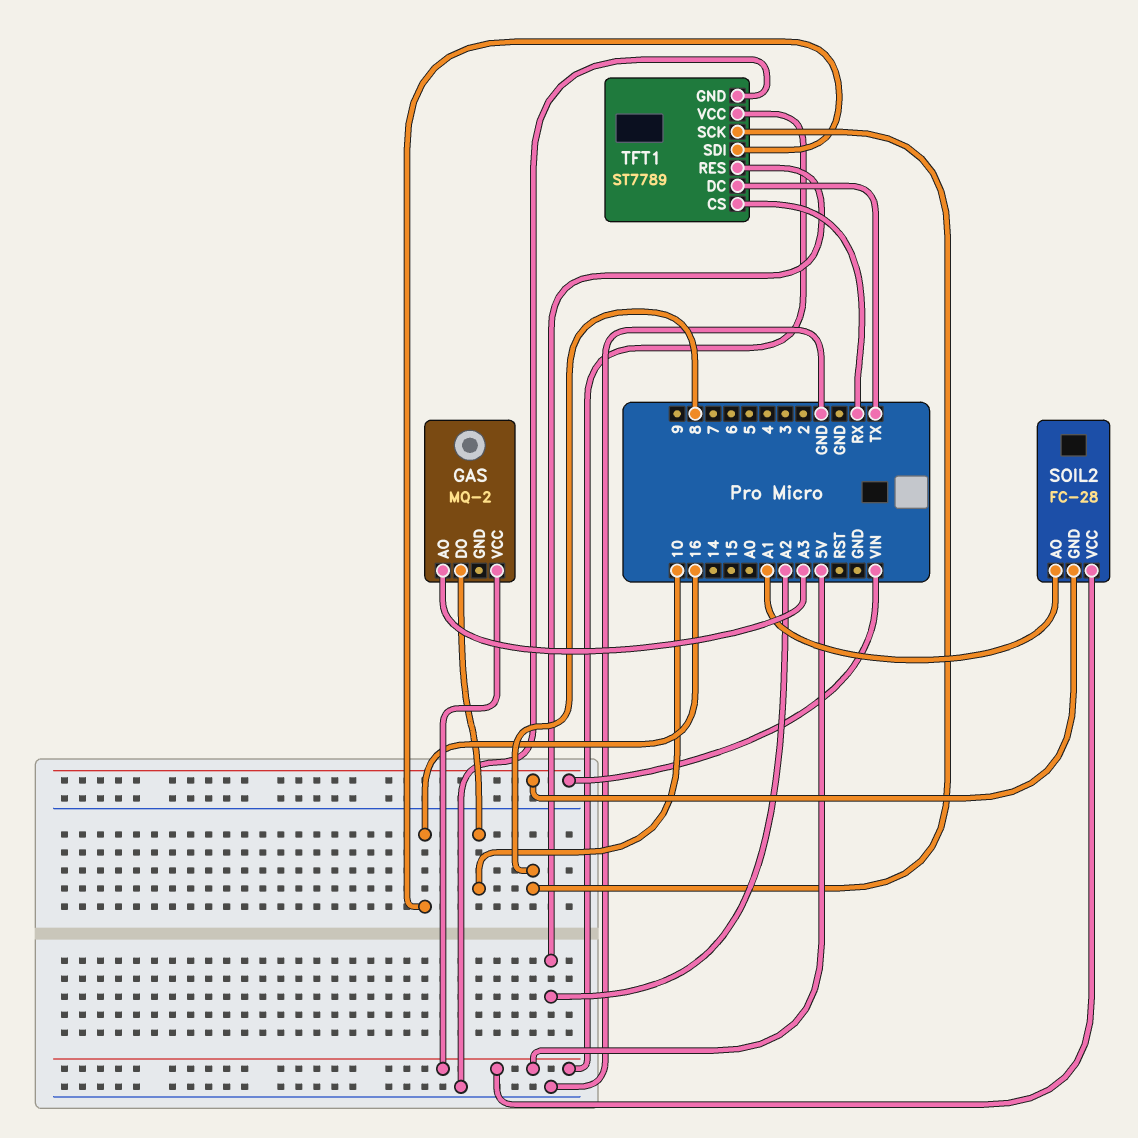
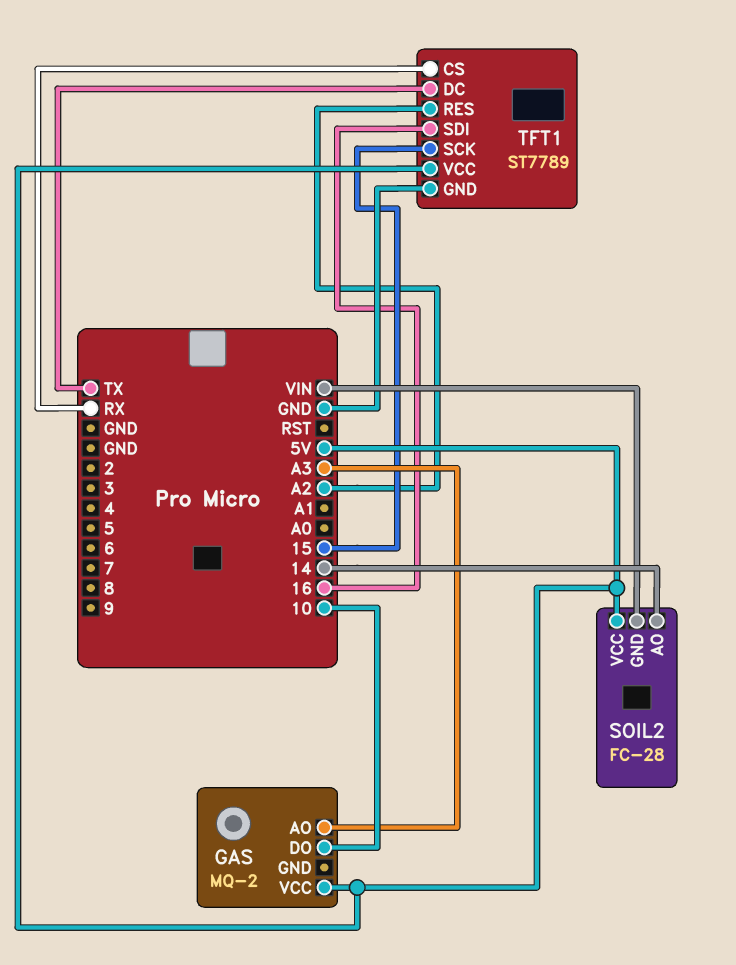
SOIL2 pin AO: A1 -> 14
TFT1 pin SCK: 8 -> 15

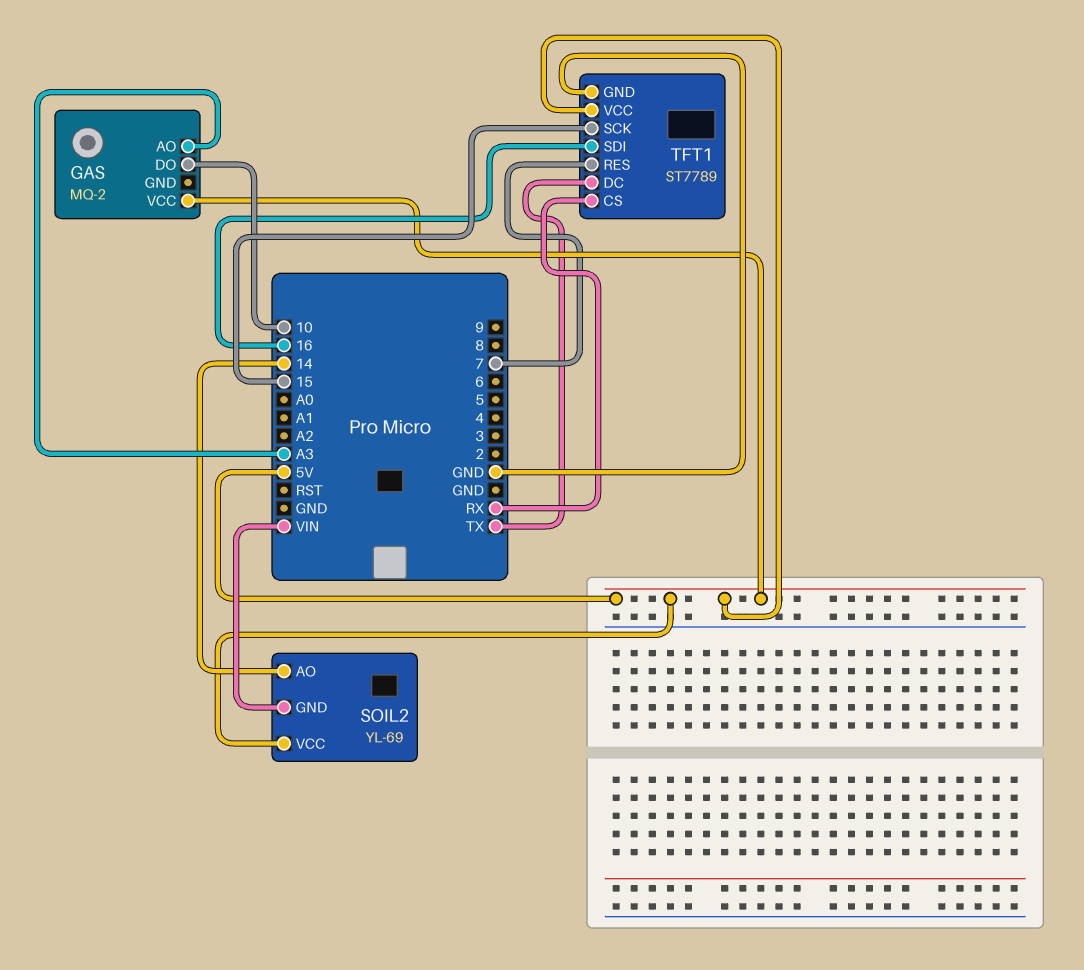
SOIL2: FC-28 -> YL-69
TFT1 pin RES: A2 -> 7

